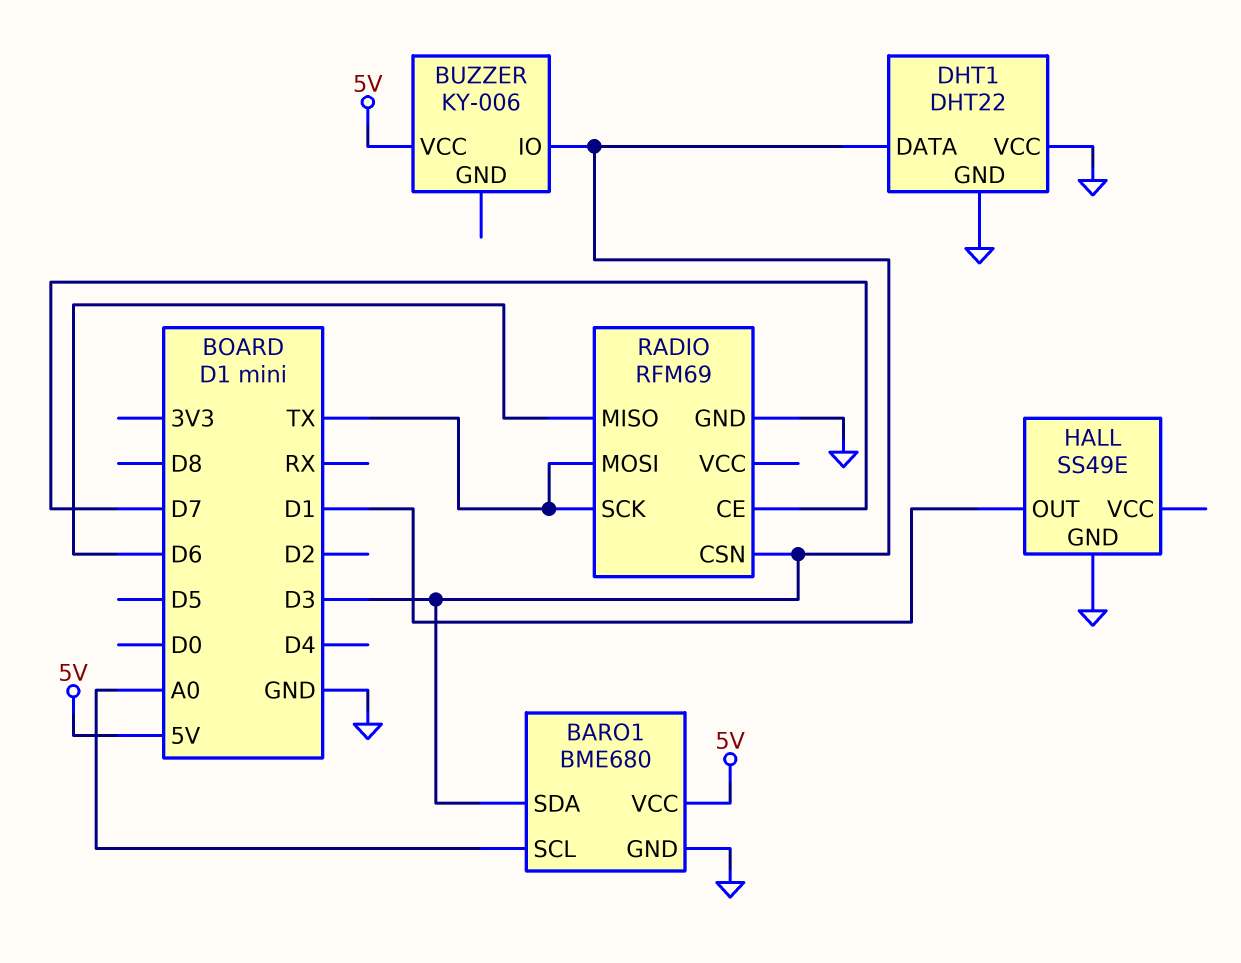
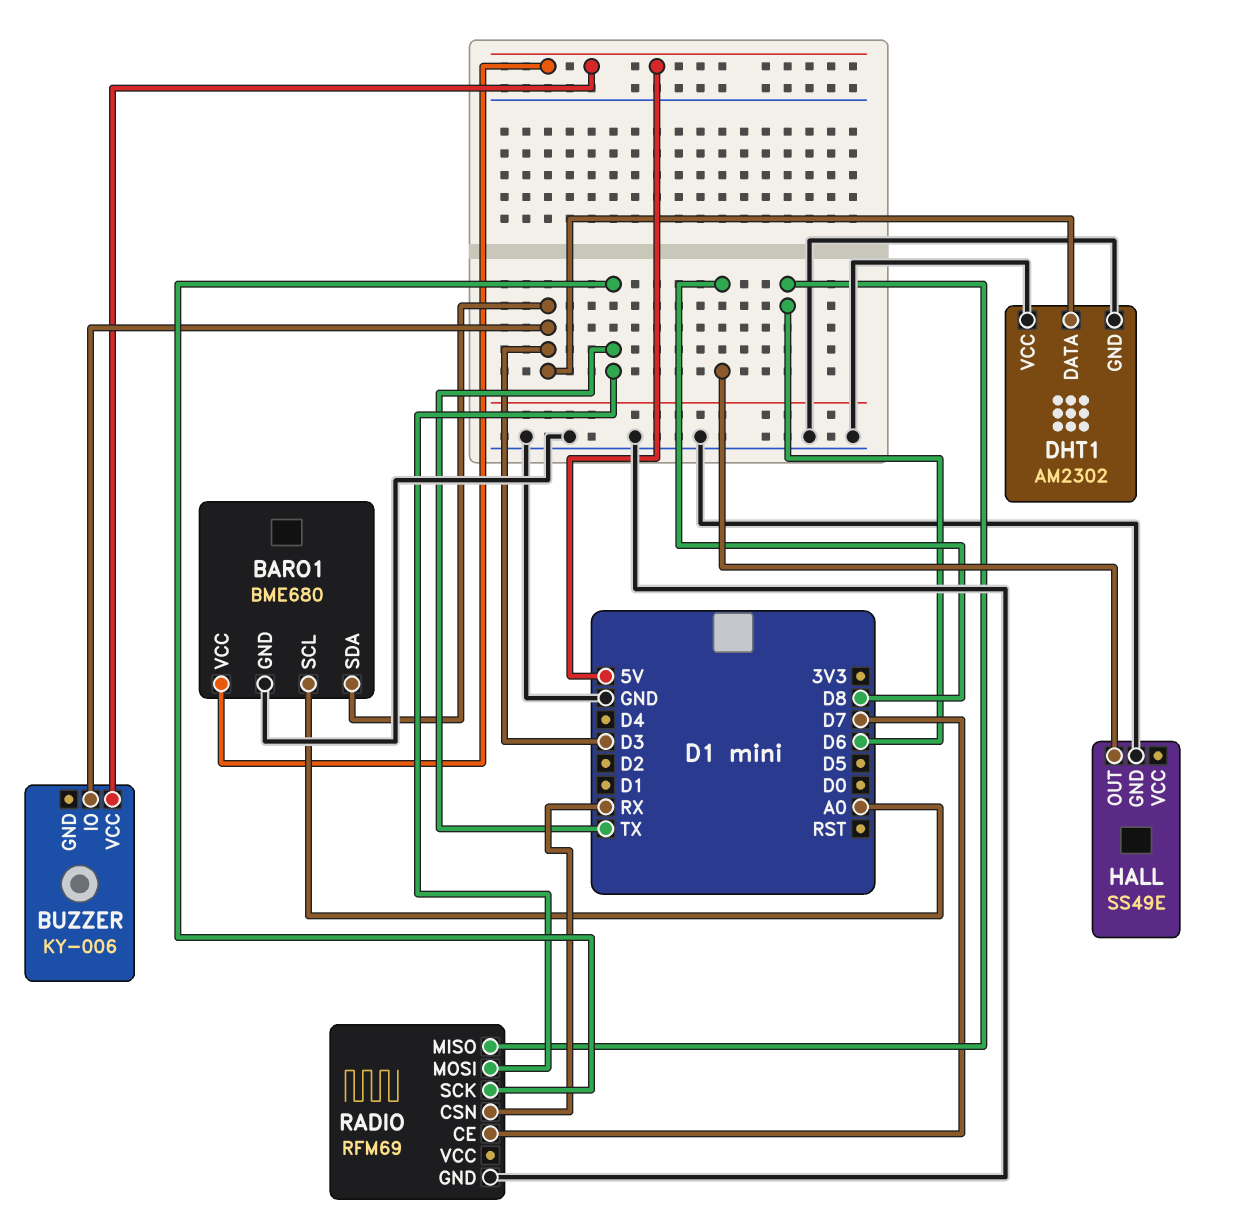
DHT1: DHT22 -> AM2302
HALL pin OUT: D1 -> D8
RADIO pin CSN: D3 -> RX

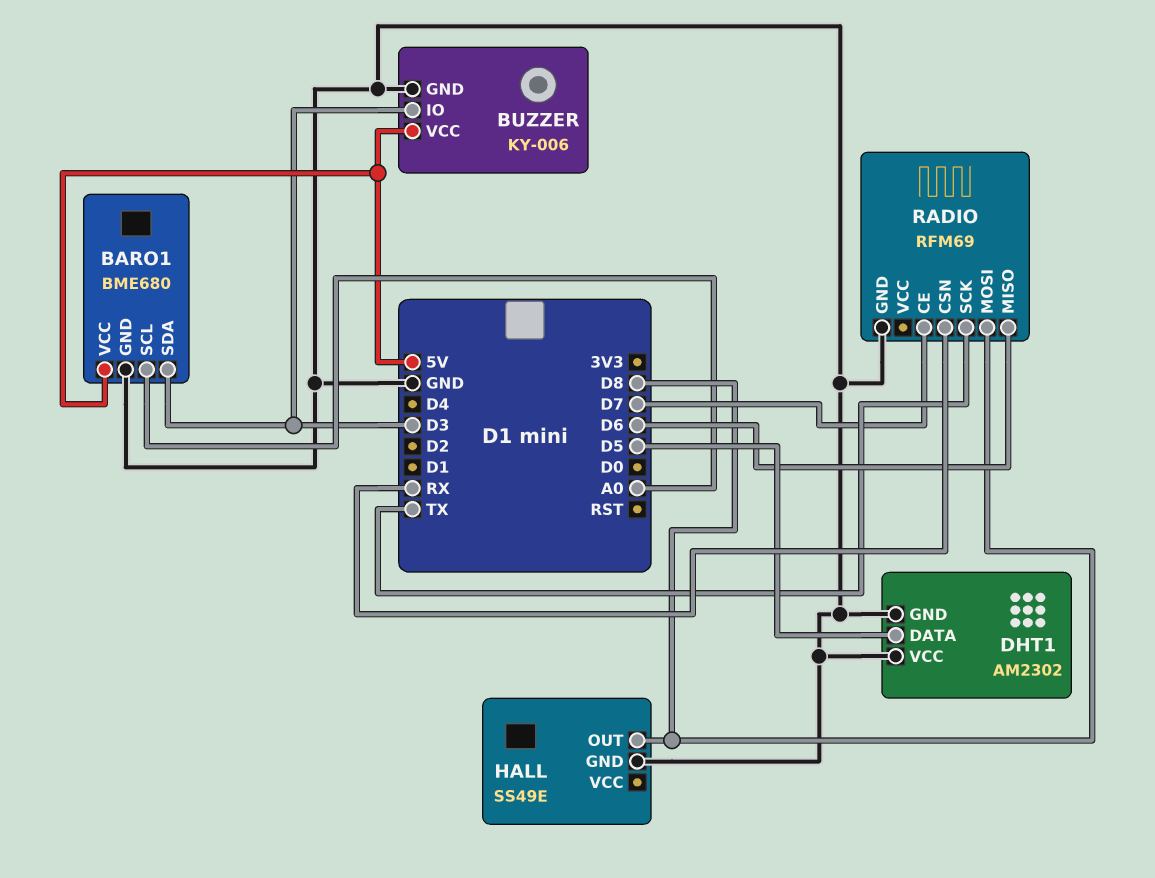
BUZZER pin GND: none -> GND
DHT1 pin DATA: D3 -> D5
RADIO pin MOSI: TX -> D8

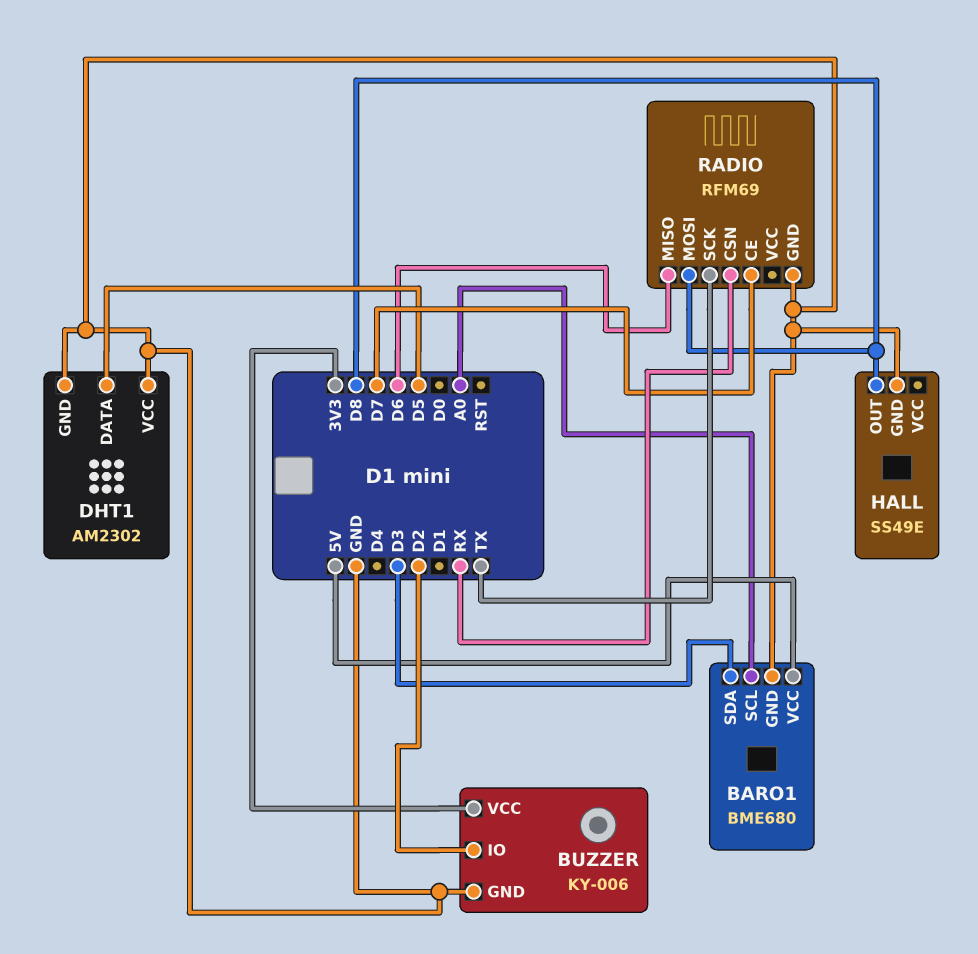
BUZZER pin IO: D3 -> D2
BUZZER pin VCC: 5V -> 3V3

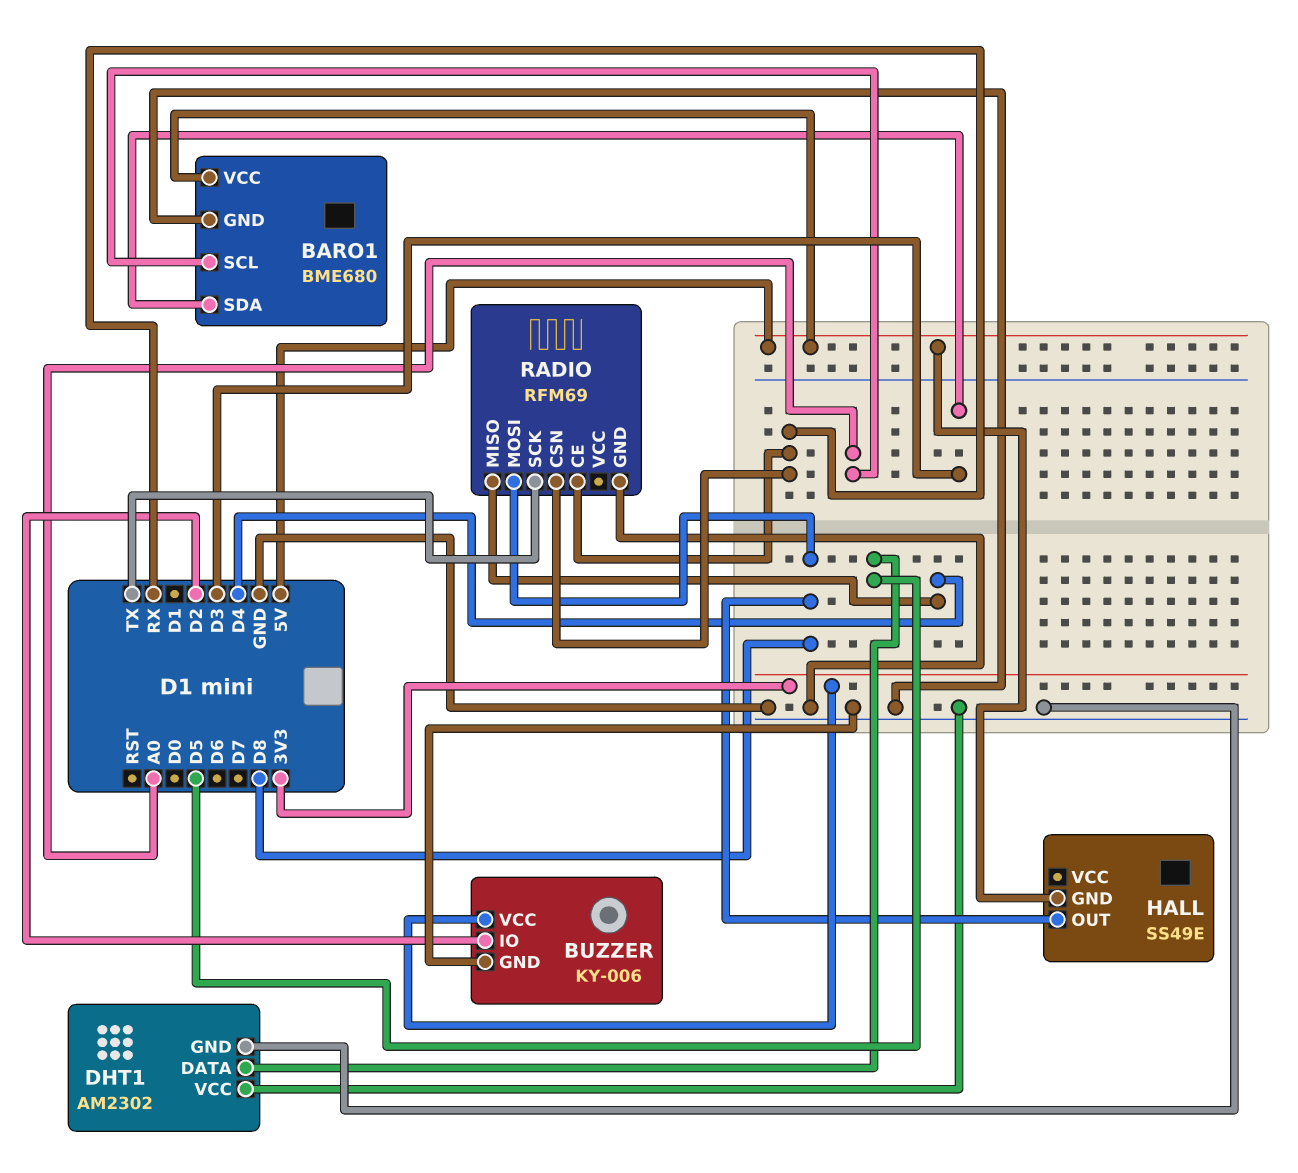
HALL pin GND: GND -> 5V
RADIO pin CE: D7 -> RX
RADIO pin MISO: D6 -> D4

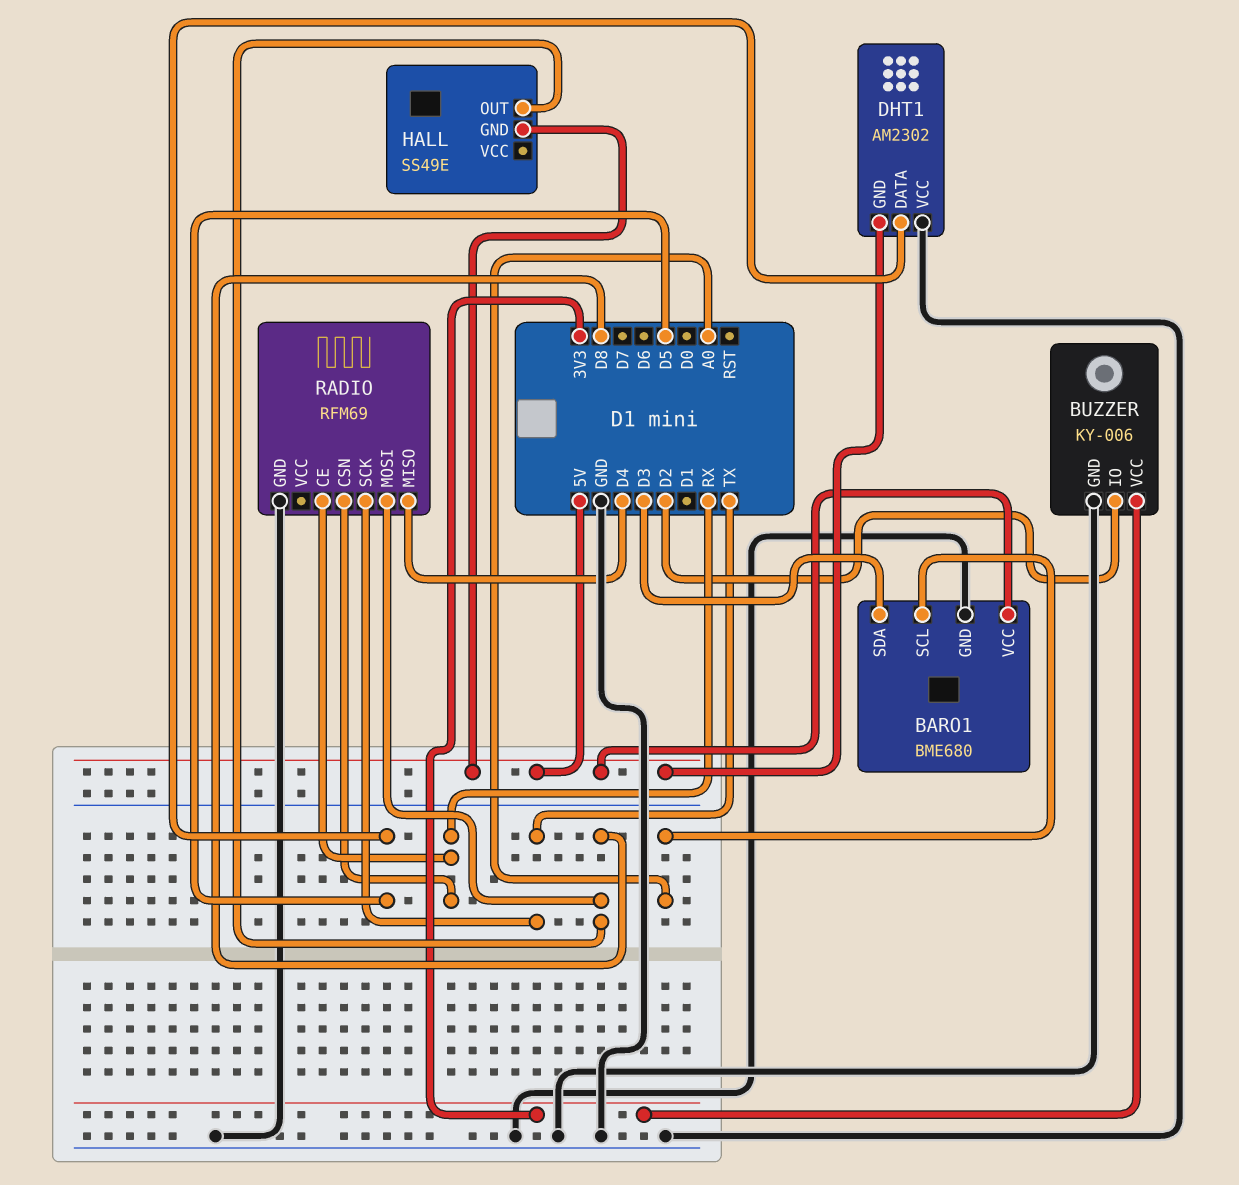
DHT1 pin GND: GND -> 5V

